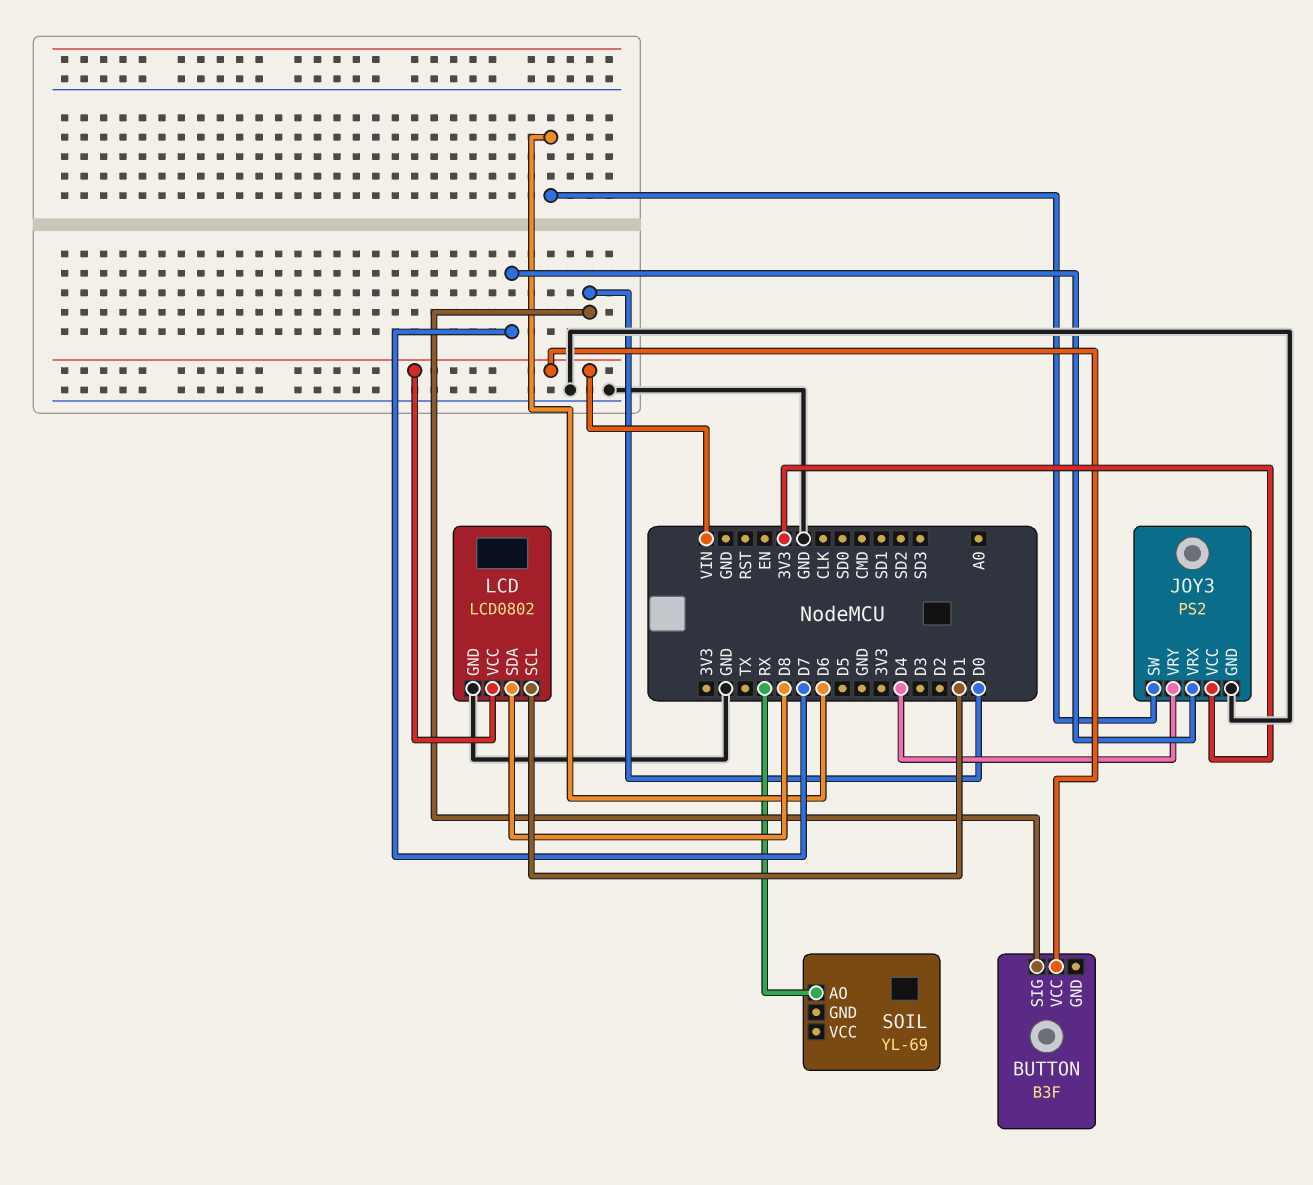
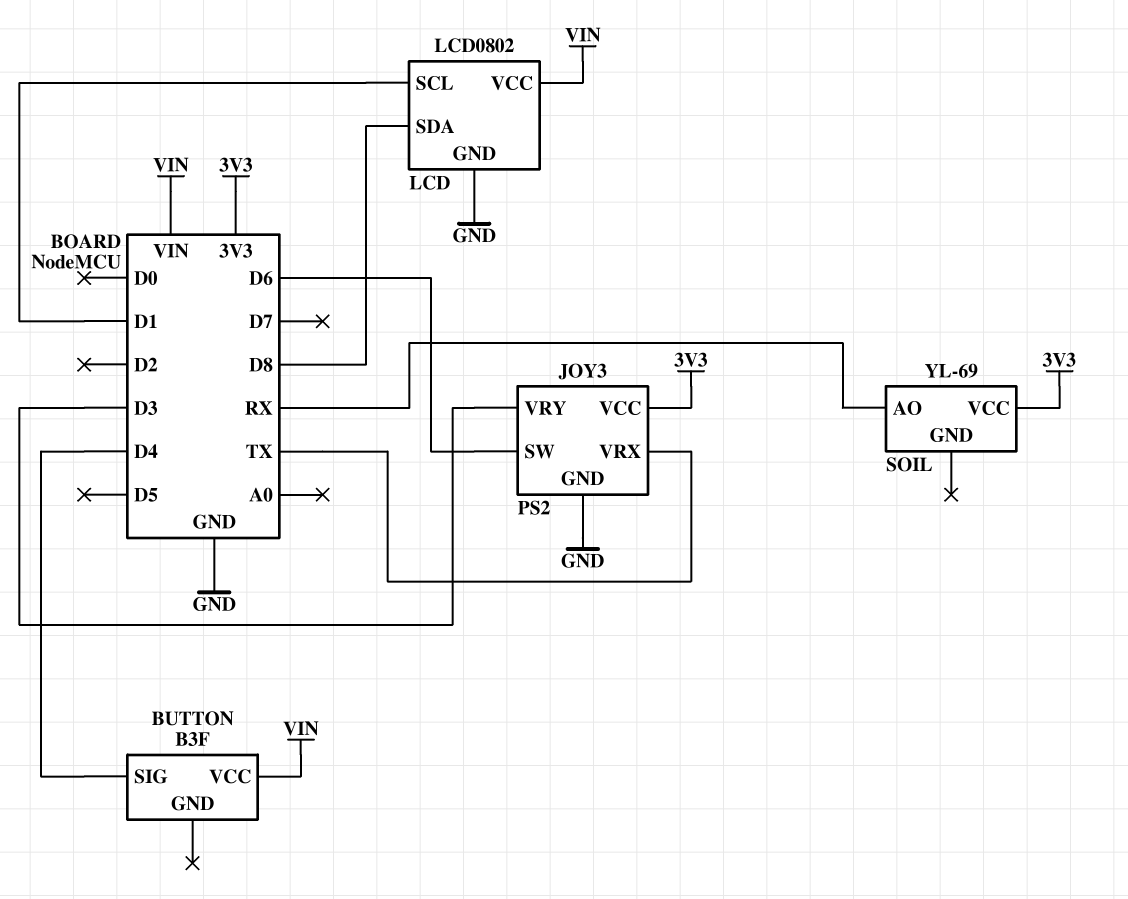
BUTTON pin SIG: D0 -> D4
JOY3 pin VRX: D7 -> TX
JOY3 pin VRY: D4 -> D3
SOIL pin VCC: none -> 3V3

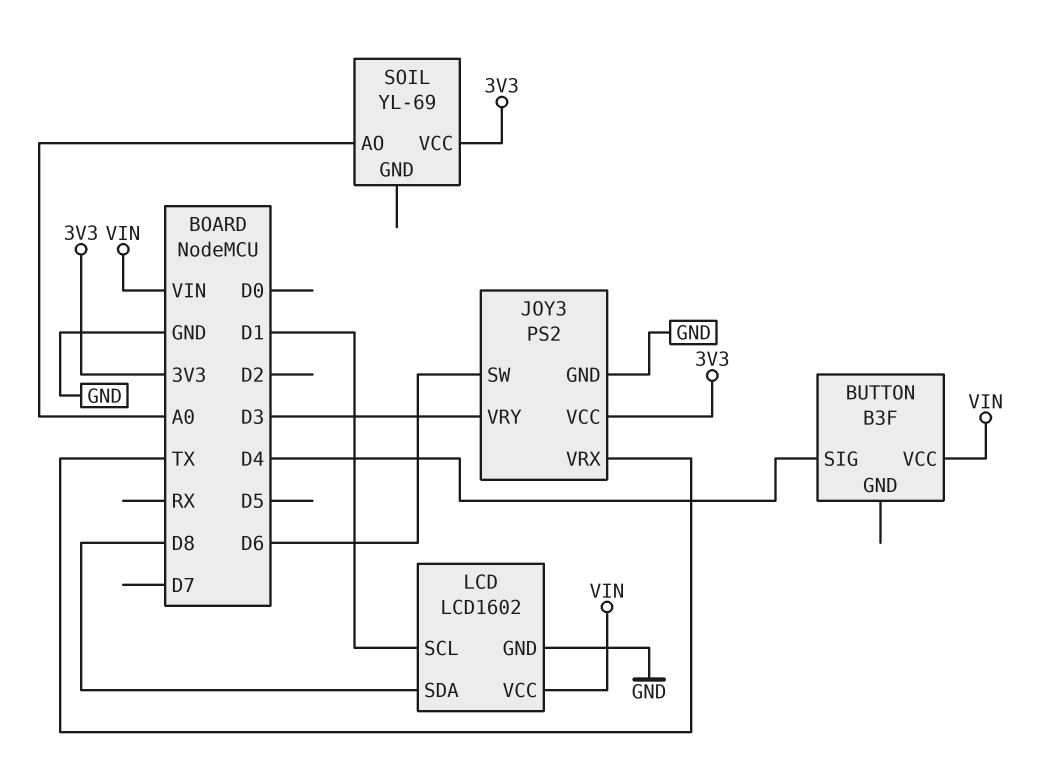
LCD: LCD0802 -> LCD1602
SOIL pin AO: RX -> A0

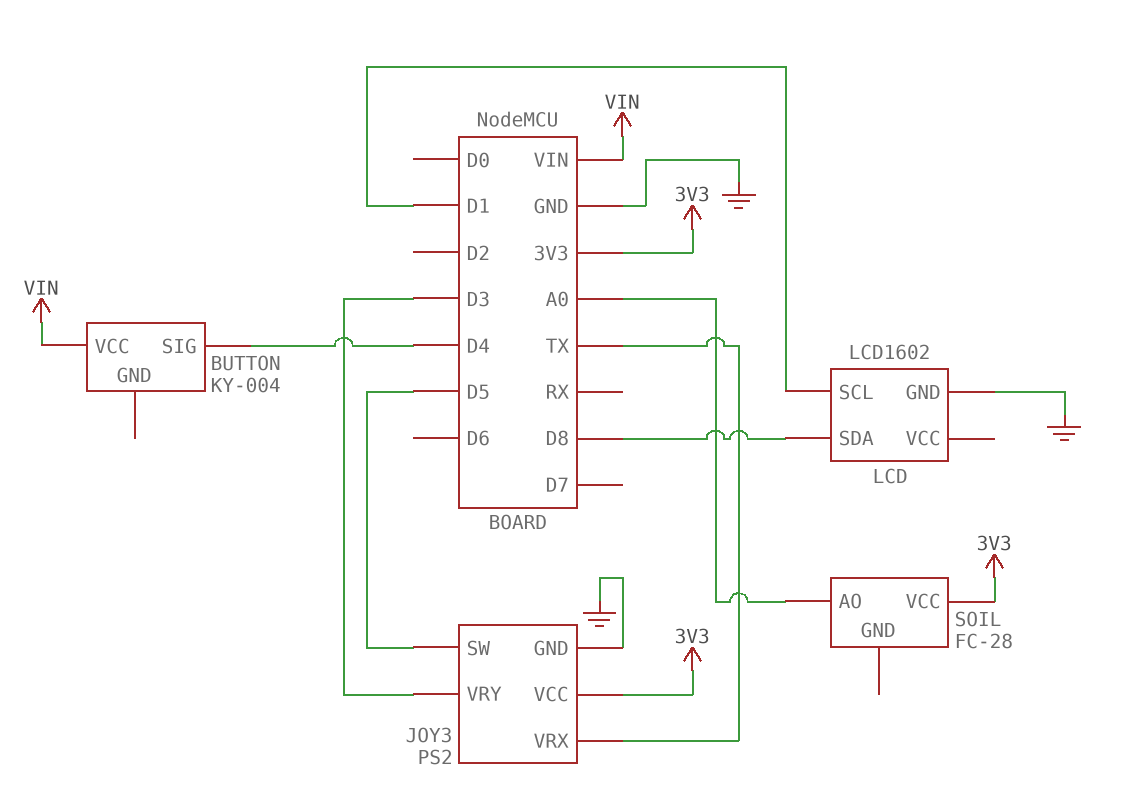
BUTTON: B3F -> KY-004
JOY3 pin SW: D6 -> D5
LCD pin VCC: VIN -> none
SOIL: YL-69 -> FC-28

